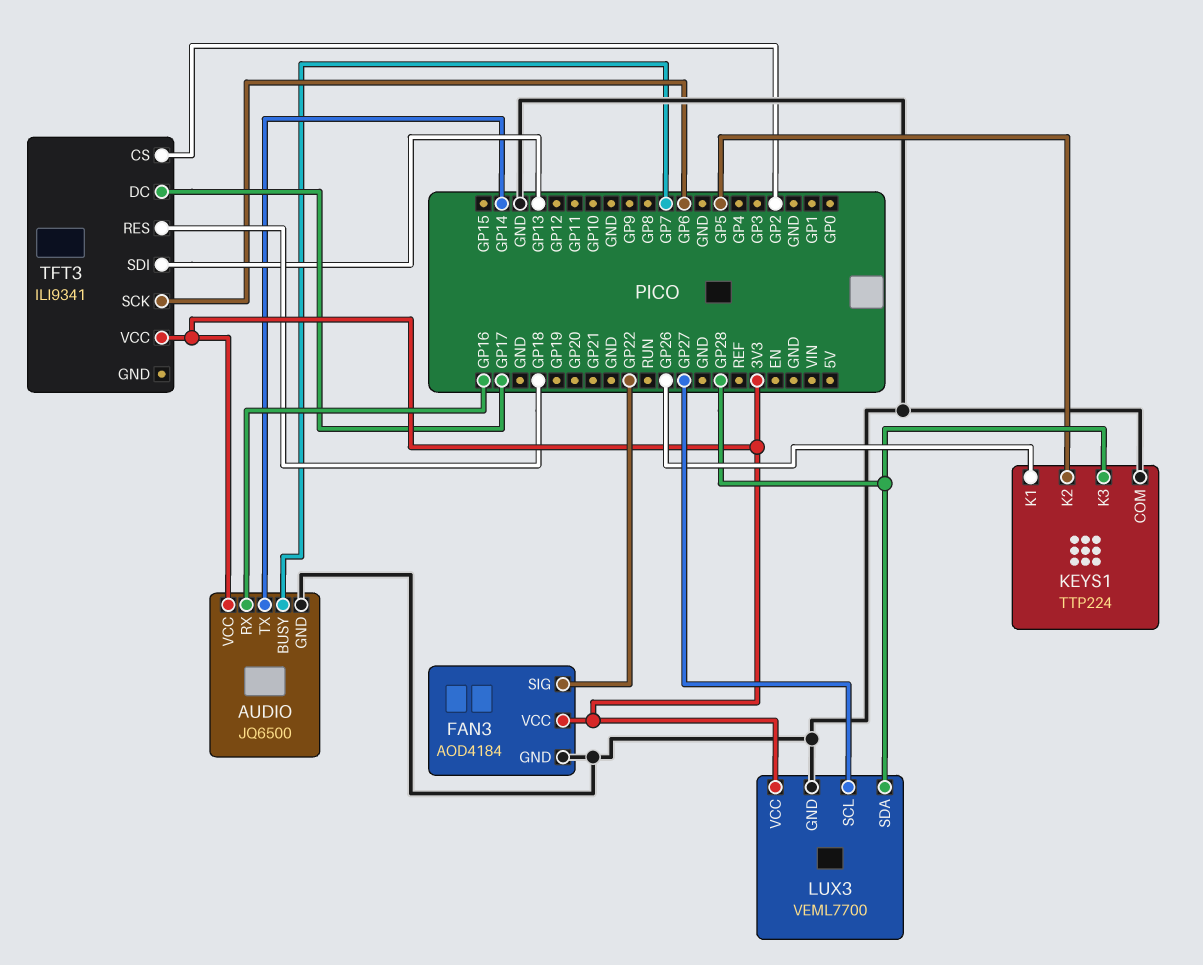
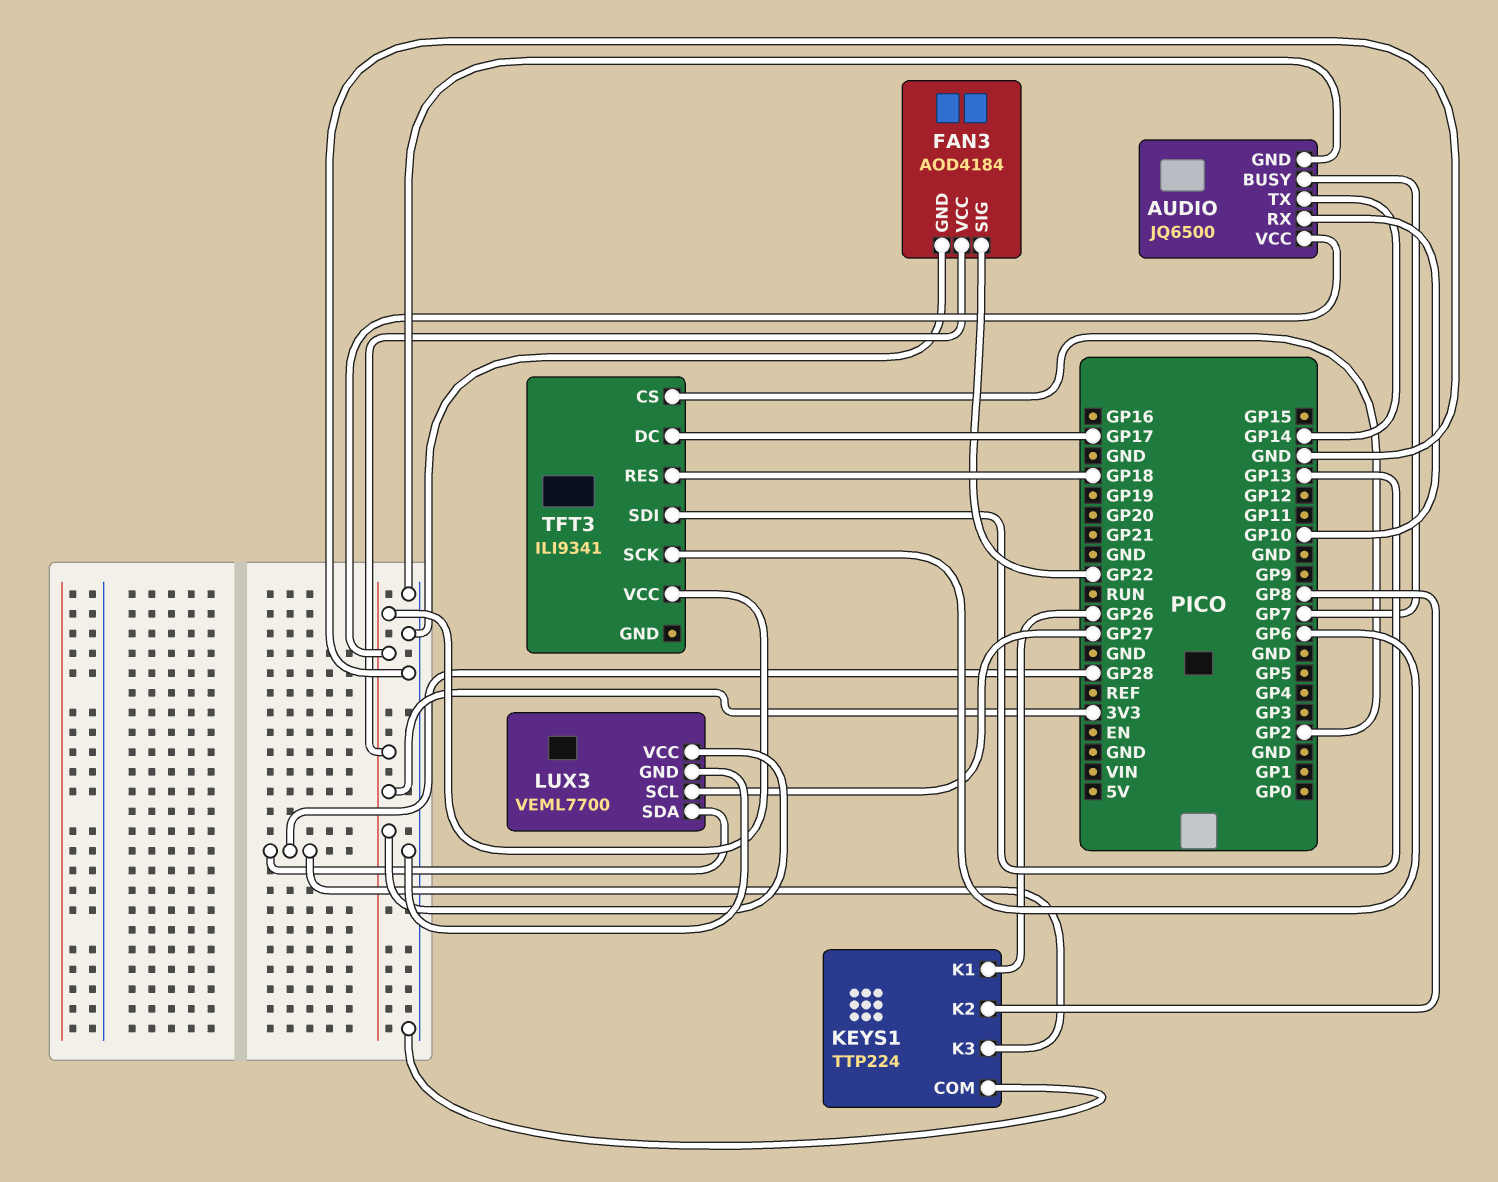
AUDIO pin RX: GP16 -> GP10
KEYS1 pin K2: GP5 -> GP8

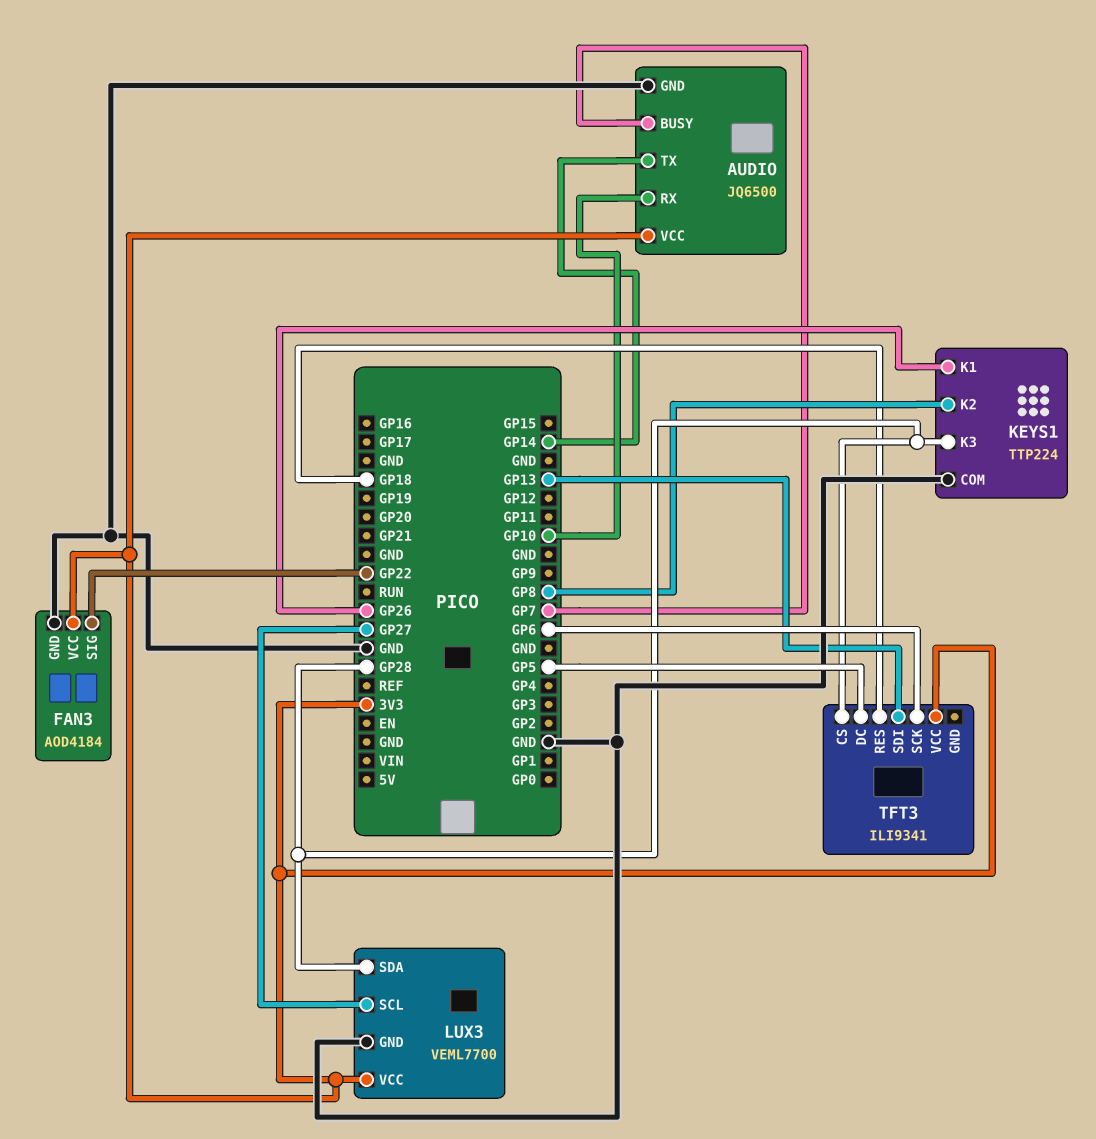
TFT3 pin CS: GP2 -> GP28
TFT3 pin DC: GP17 -> GP5

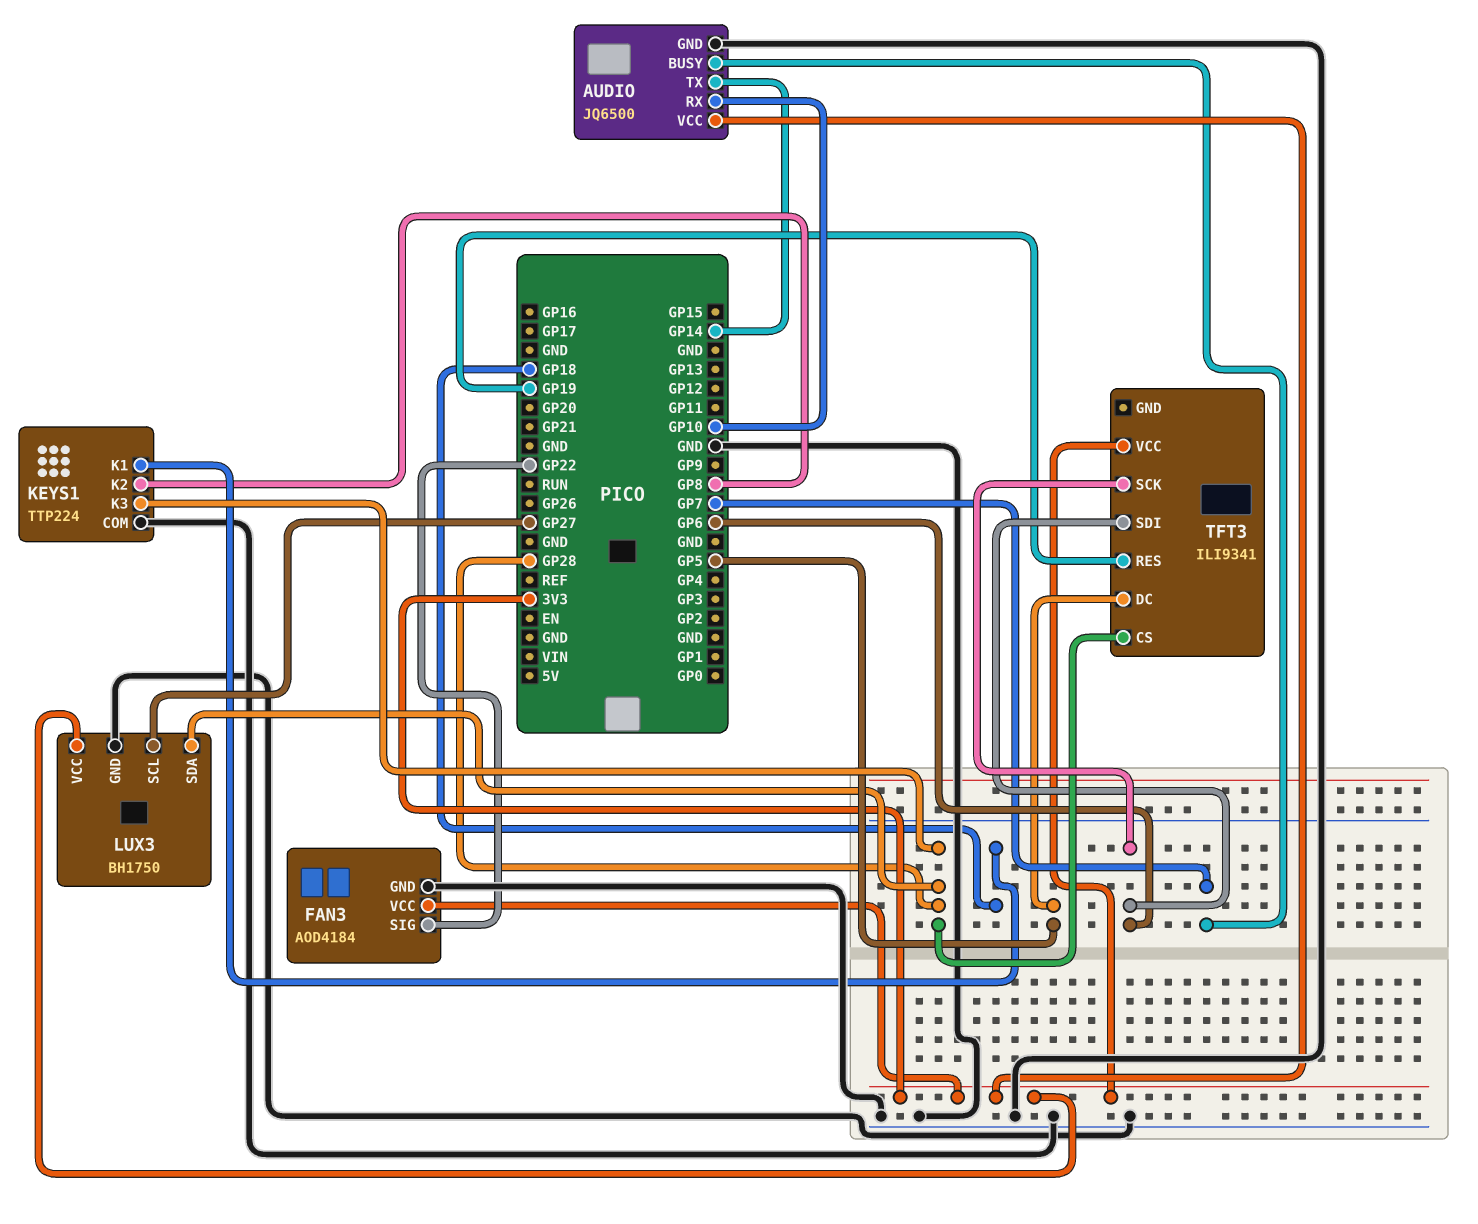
KEYS1 pin K1: GP26 -> GP18
LUX3: VEML7700 -> BH1750
TFT3 pin RES: GP18 -> GP19
TFT3 pin SDI: GP13 -> GP6

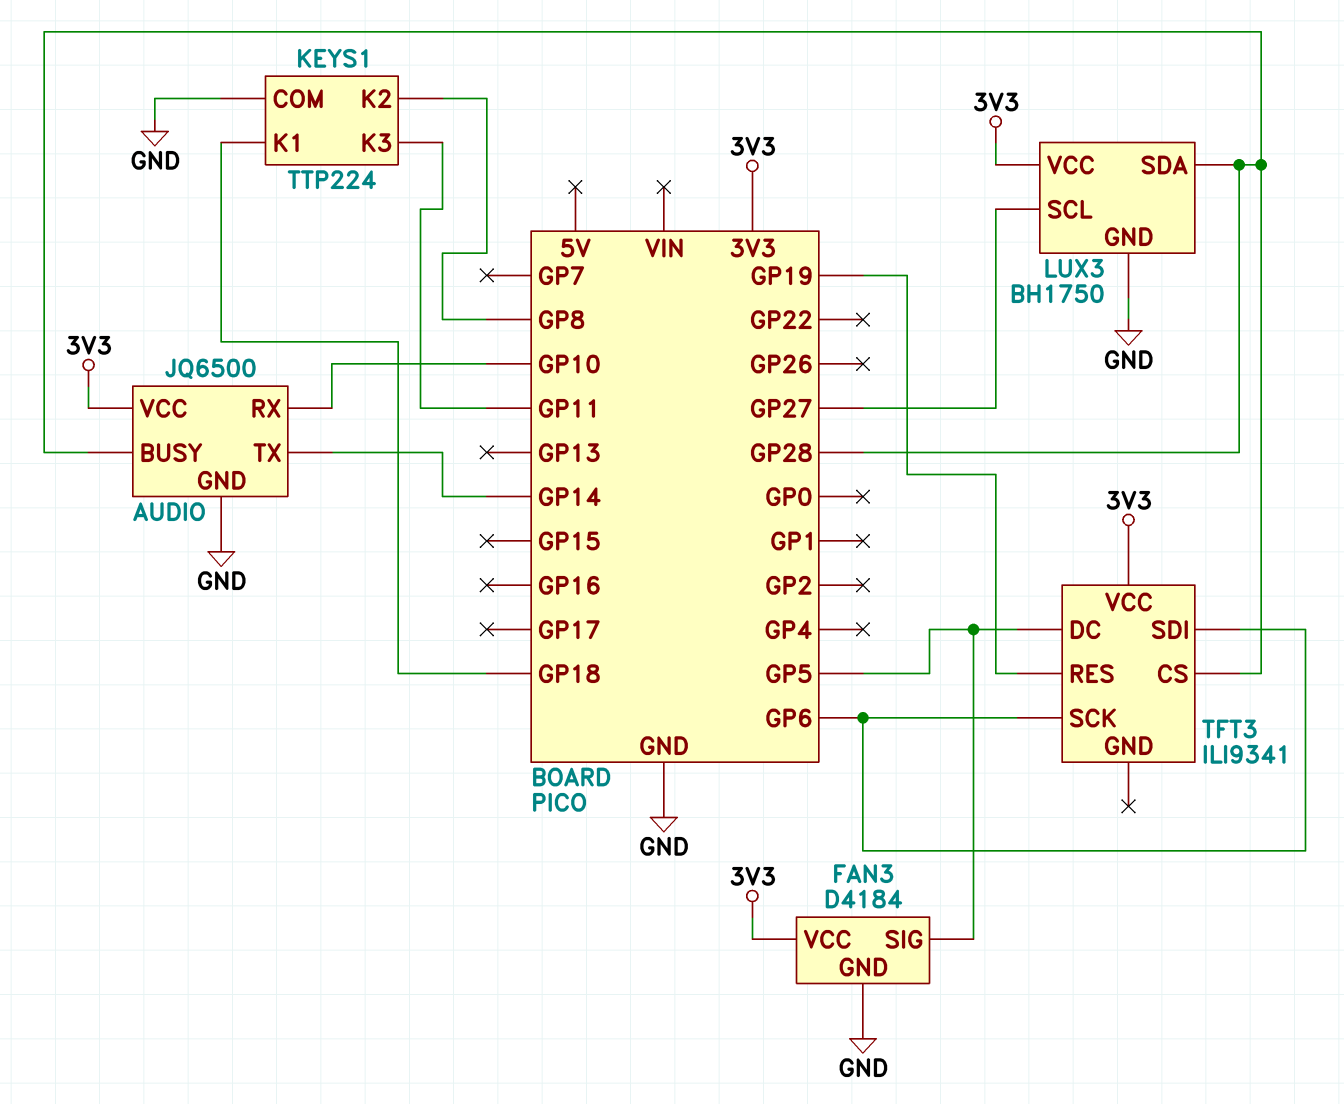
AUDIO pin BUSY: GP7 -> GP28
FAN3: AOD4184 -> D4184
FAN3 pin SIG: GP22 -> GP5
KEYS1 pin K3: GP28 -> GP11

